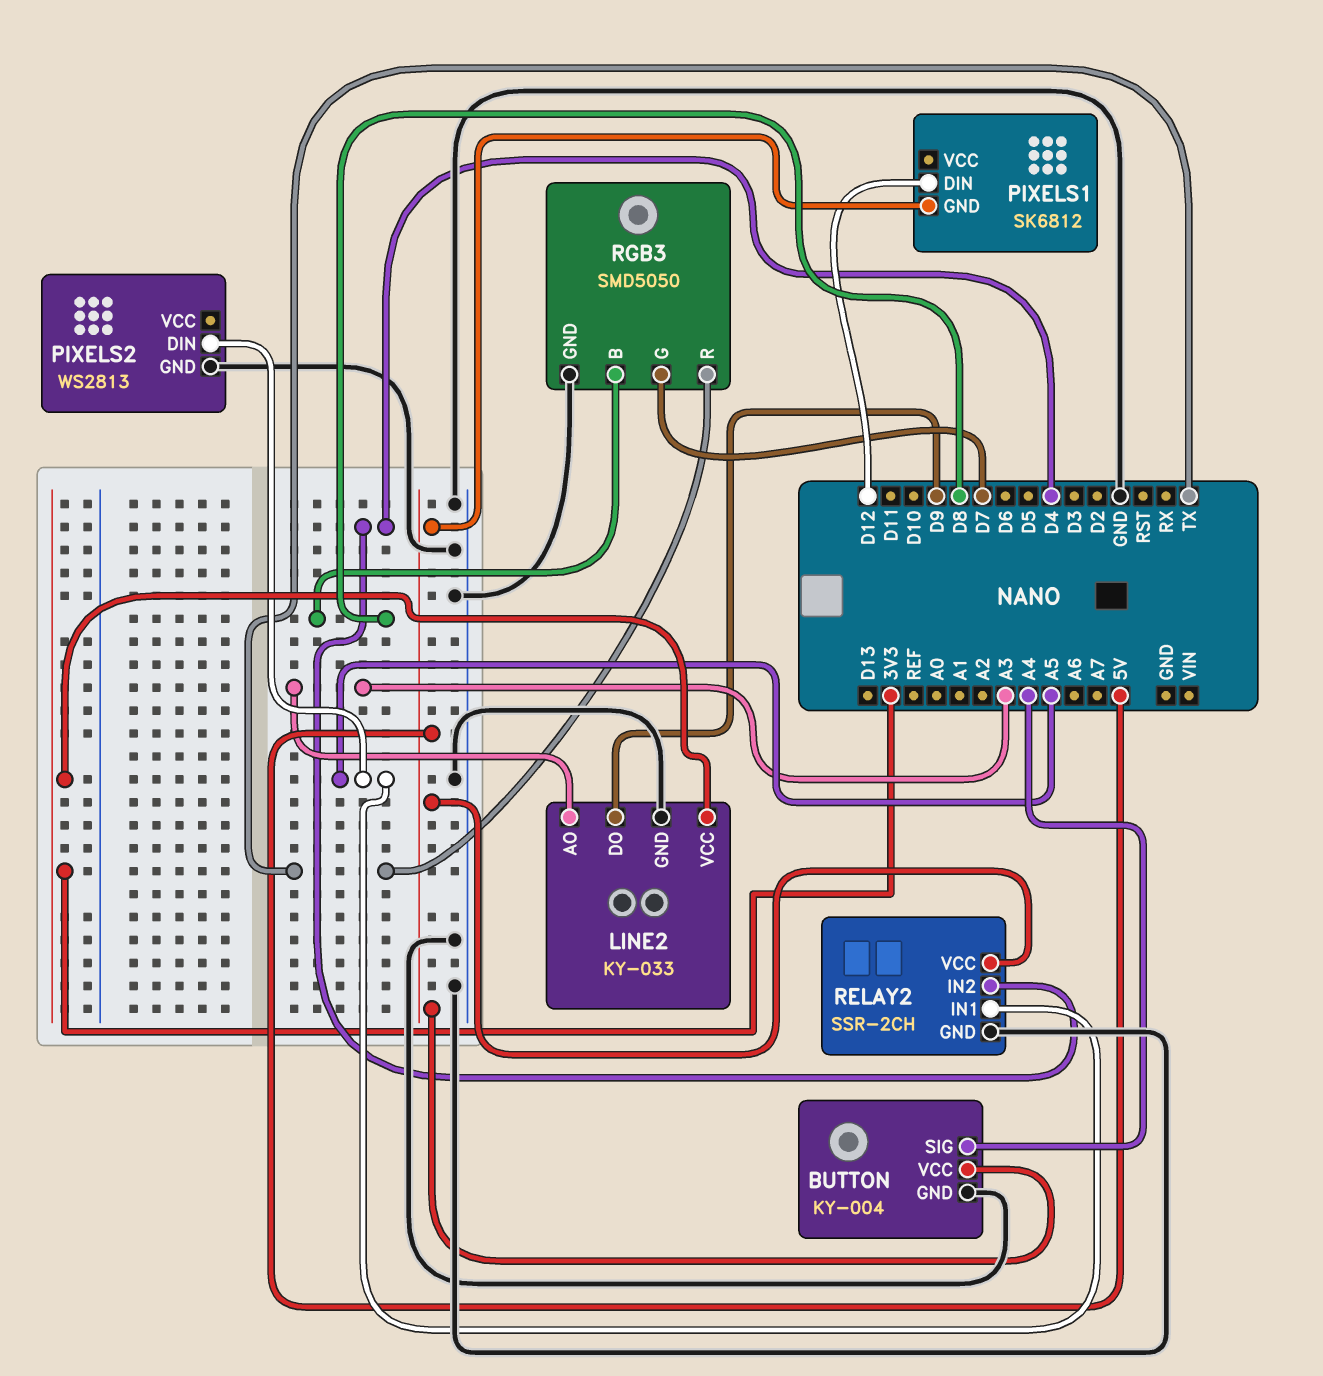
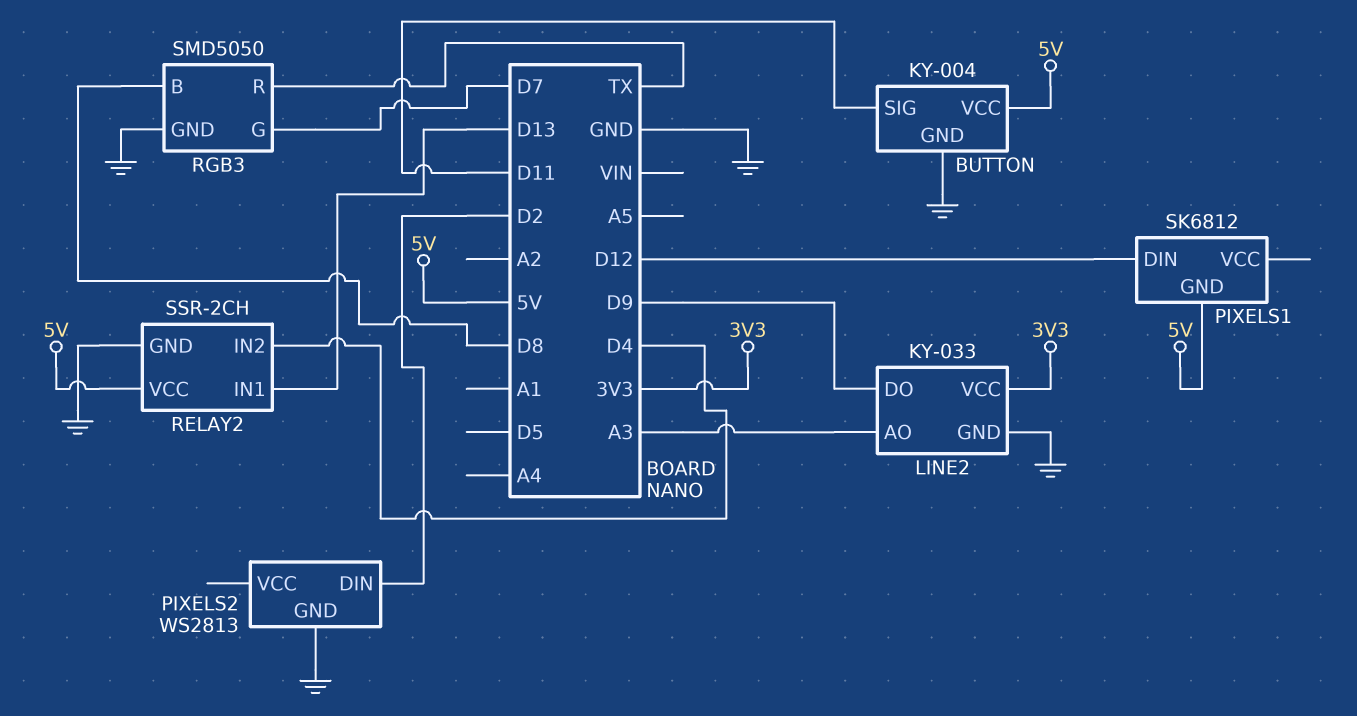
BUTTON pin SIG: A4 -> D11
PIXELS2 pin DIN: A5 -> D2
RELAY2 pin IN1: A5 -> D13

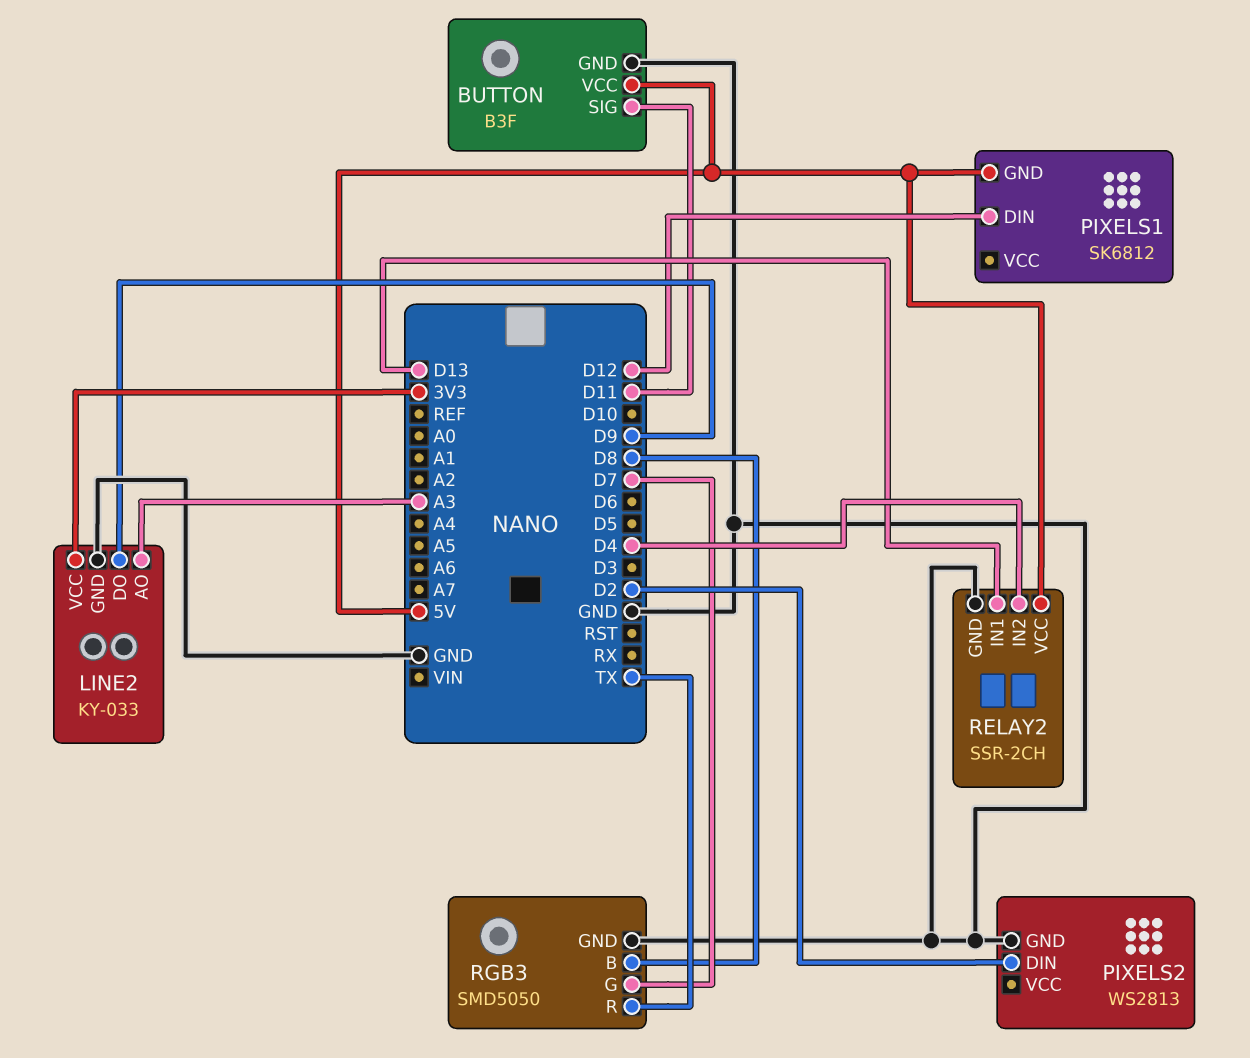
BUTTON: KY-004 -> B3F

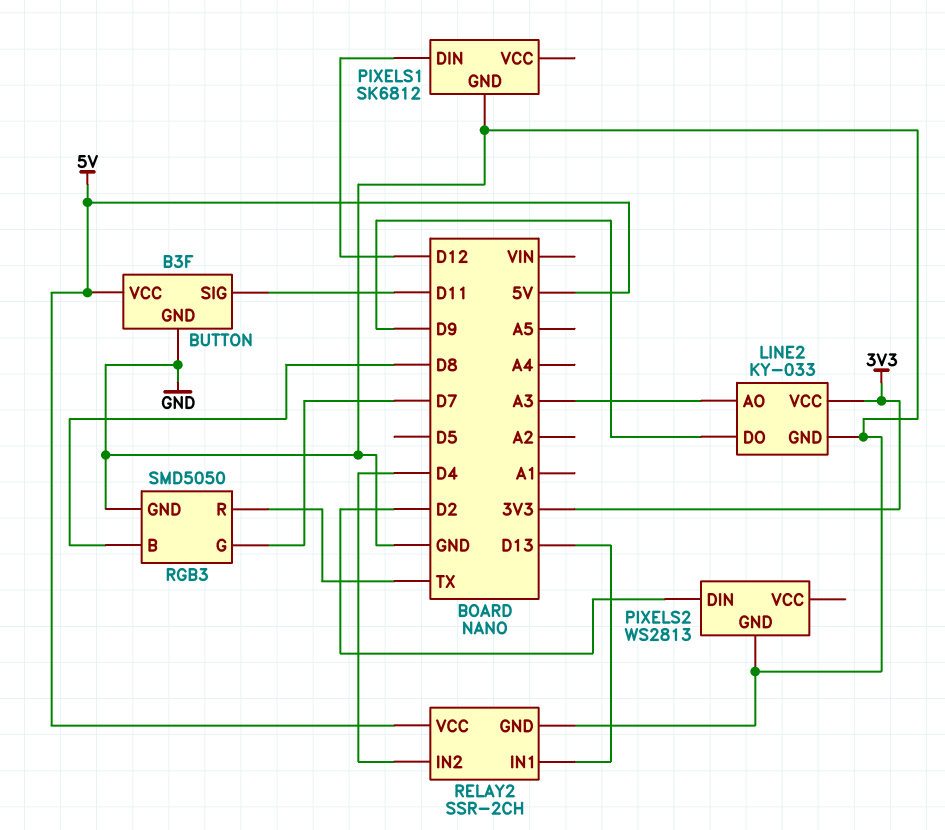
PIXELS1 pin GND: 5V -> GND

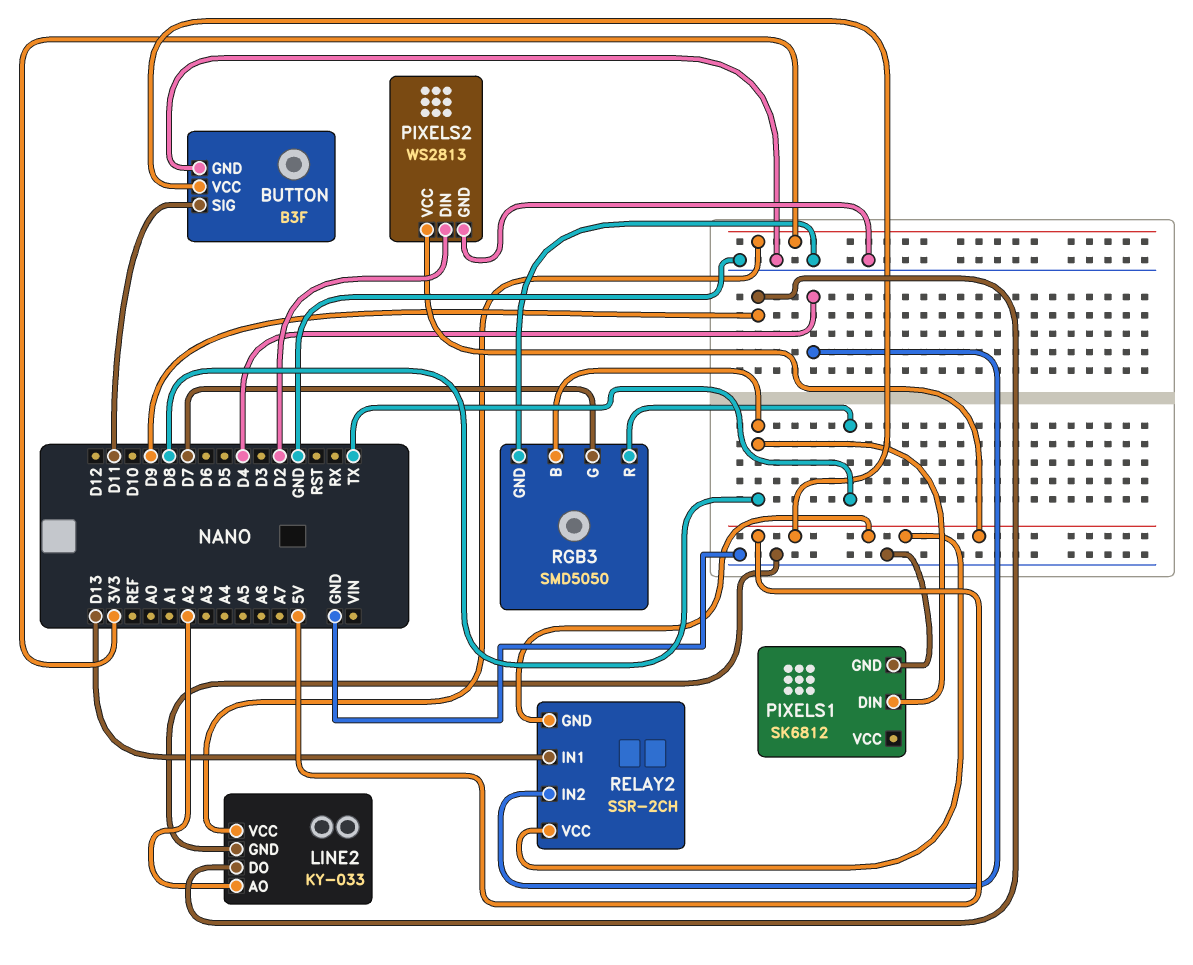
LINE2 pin AO: A3 -> A2
PIXELS1 pin DIN: D12 -> D8
PIXELS2 pin VCC: none -> 5V
RELAY2 pin GND: GND -> 5V

